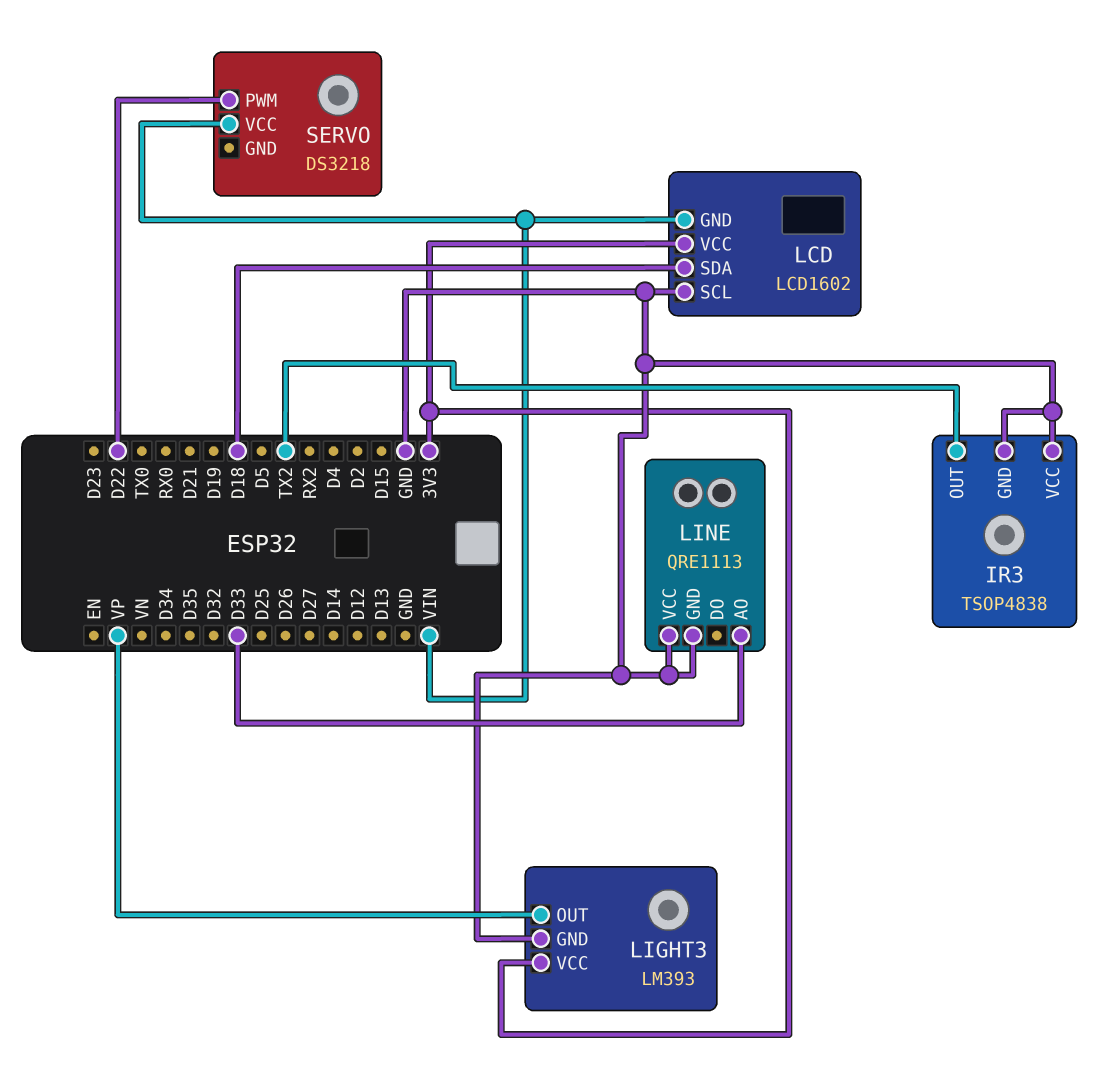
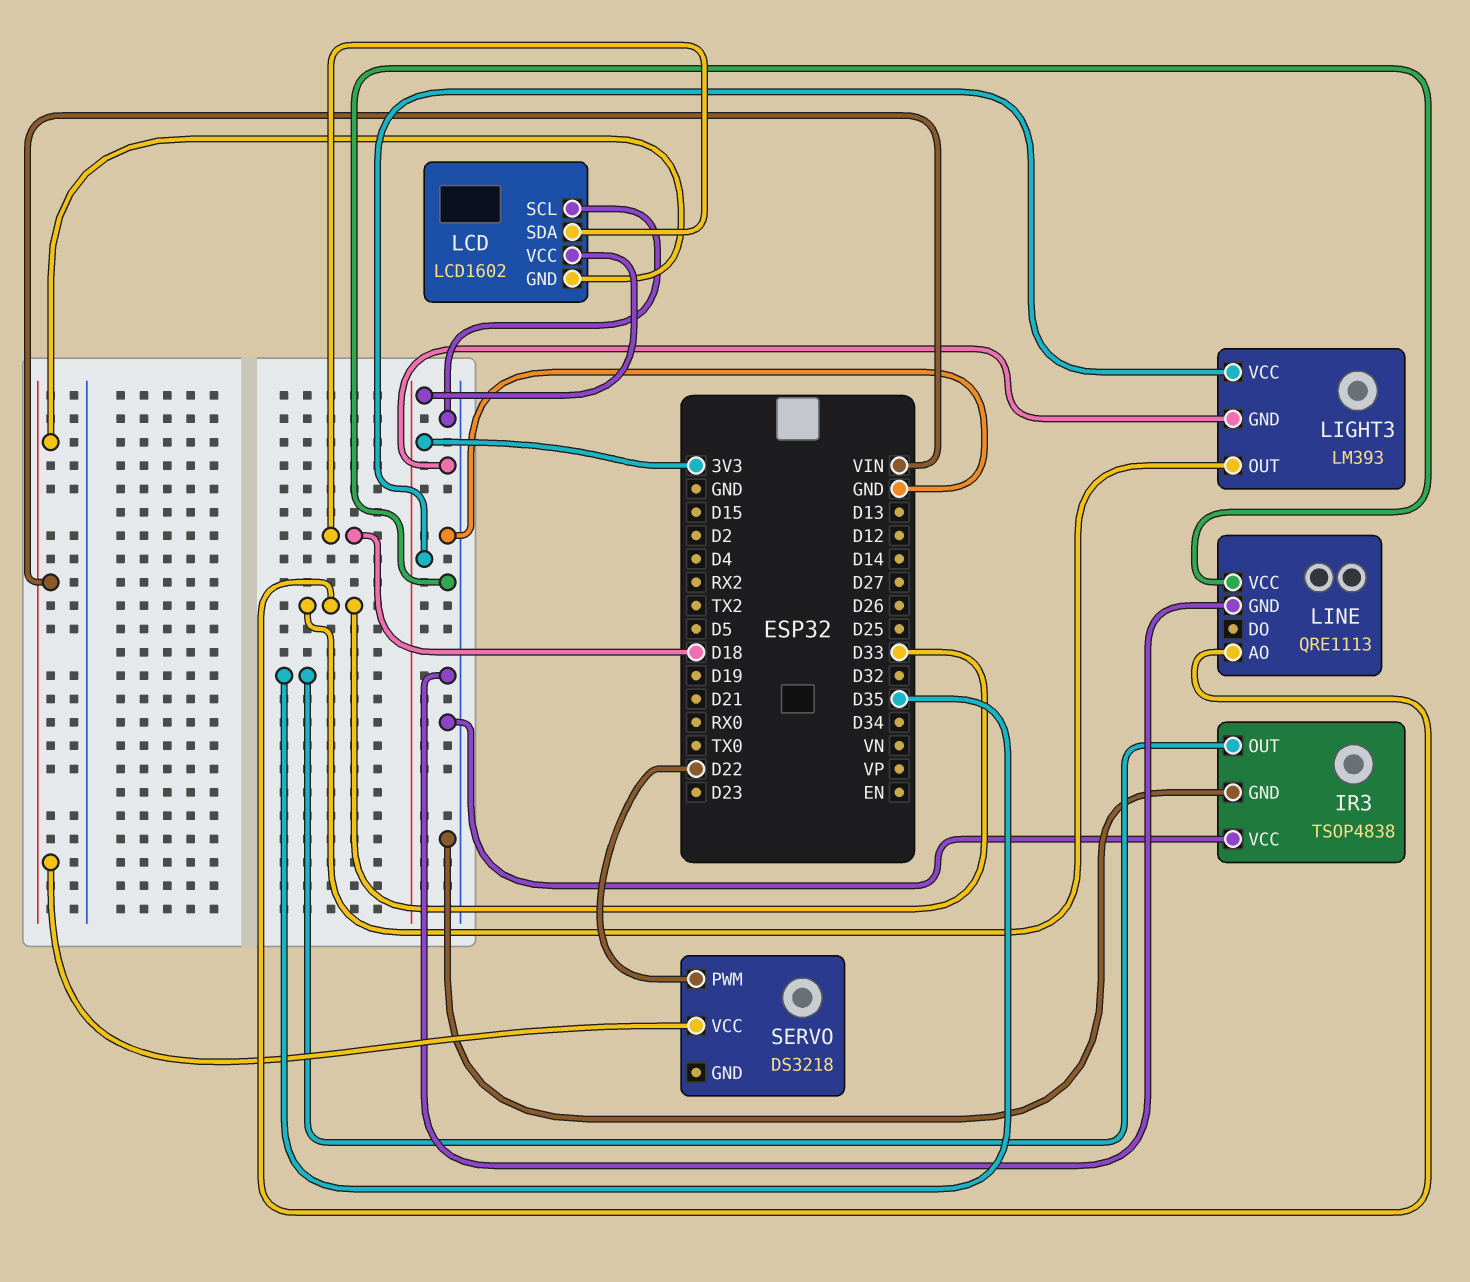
IR3 pin OUT: TX2 -> D35
LIGHT3 pin OUT: VP -> D33

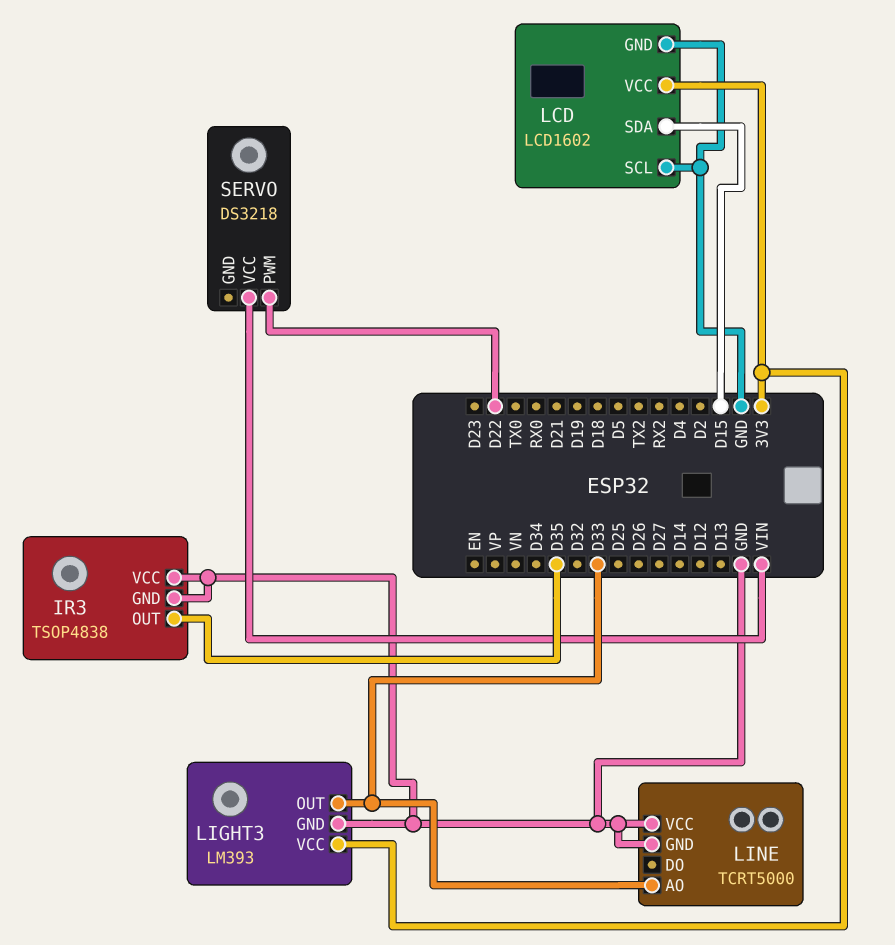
LCD pin GND: VIN -> GND
LCD pin SDA: D18 -> D15
LINE: QRE1113 -> TCRT5000

